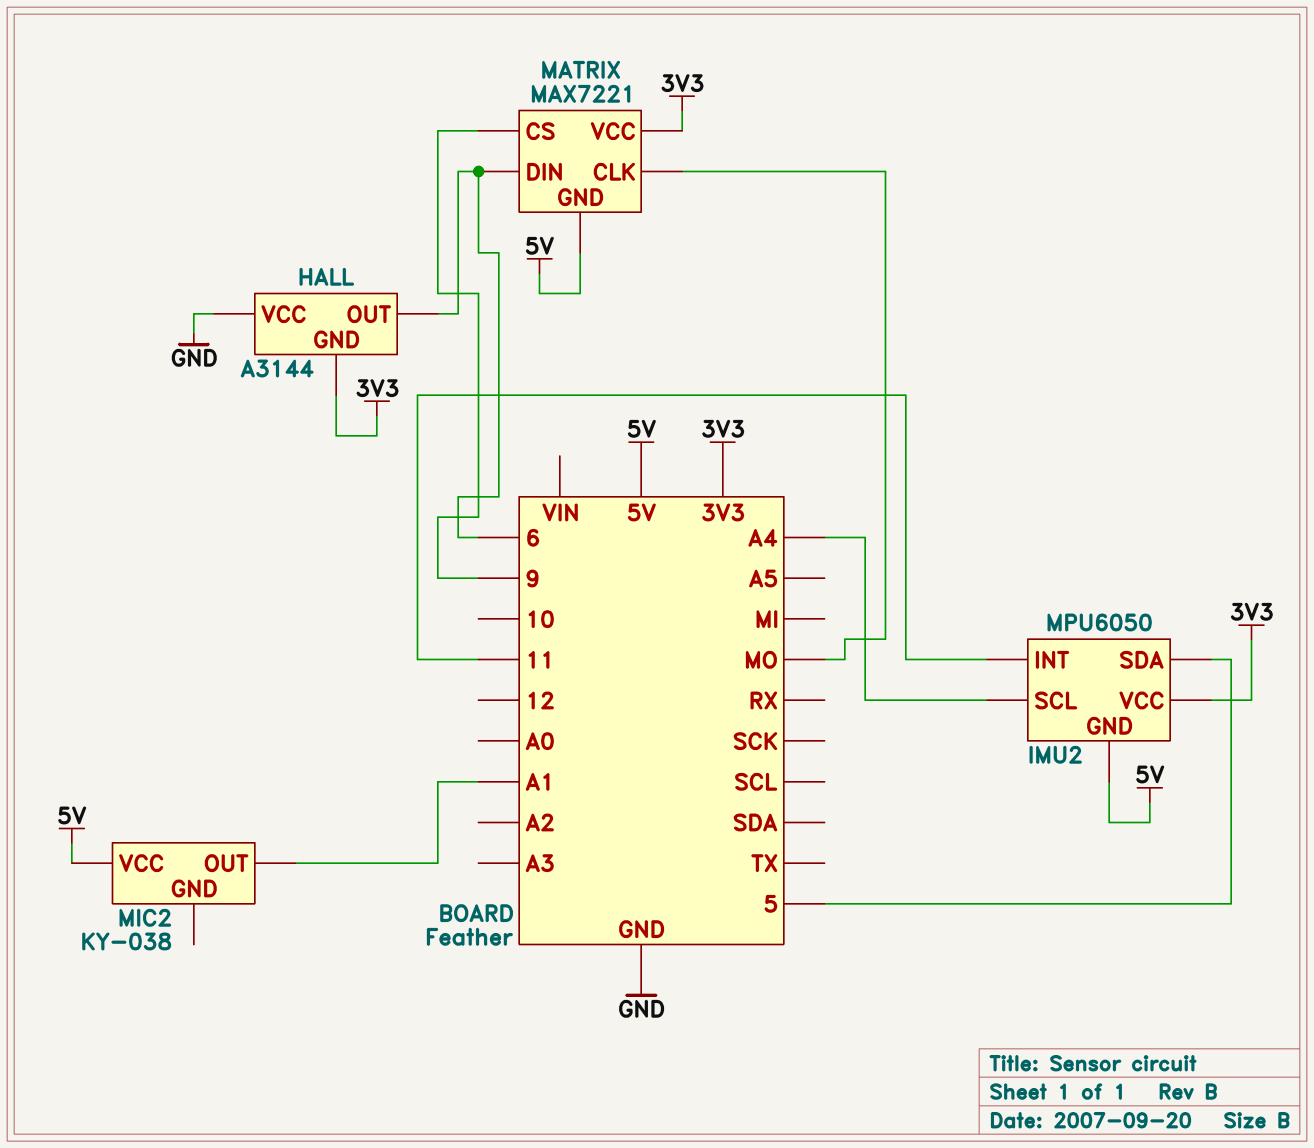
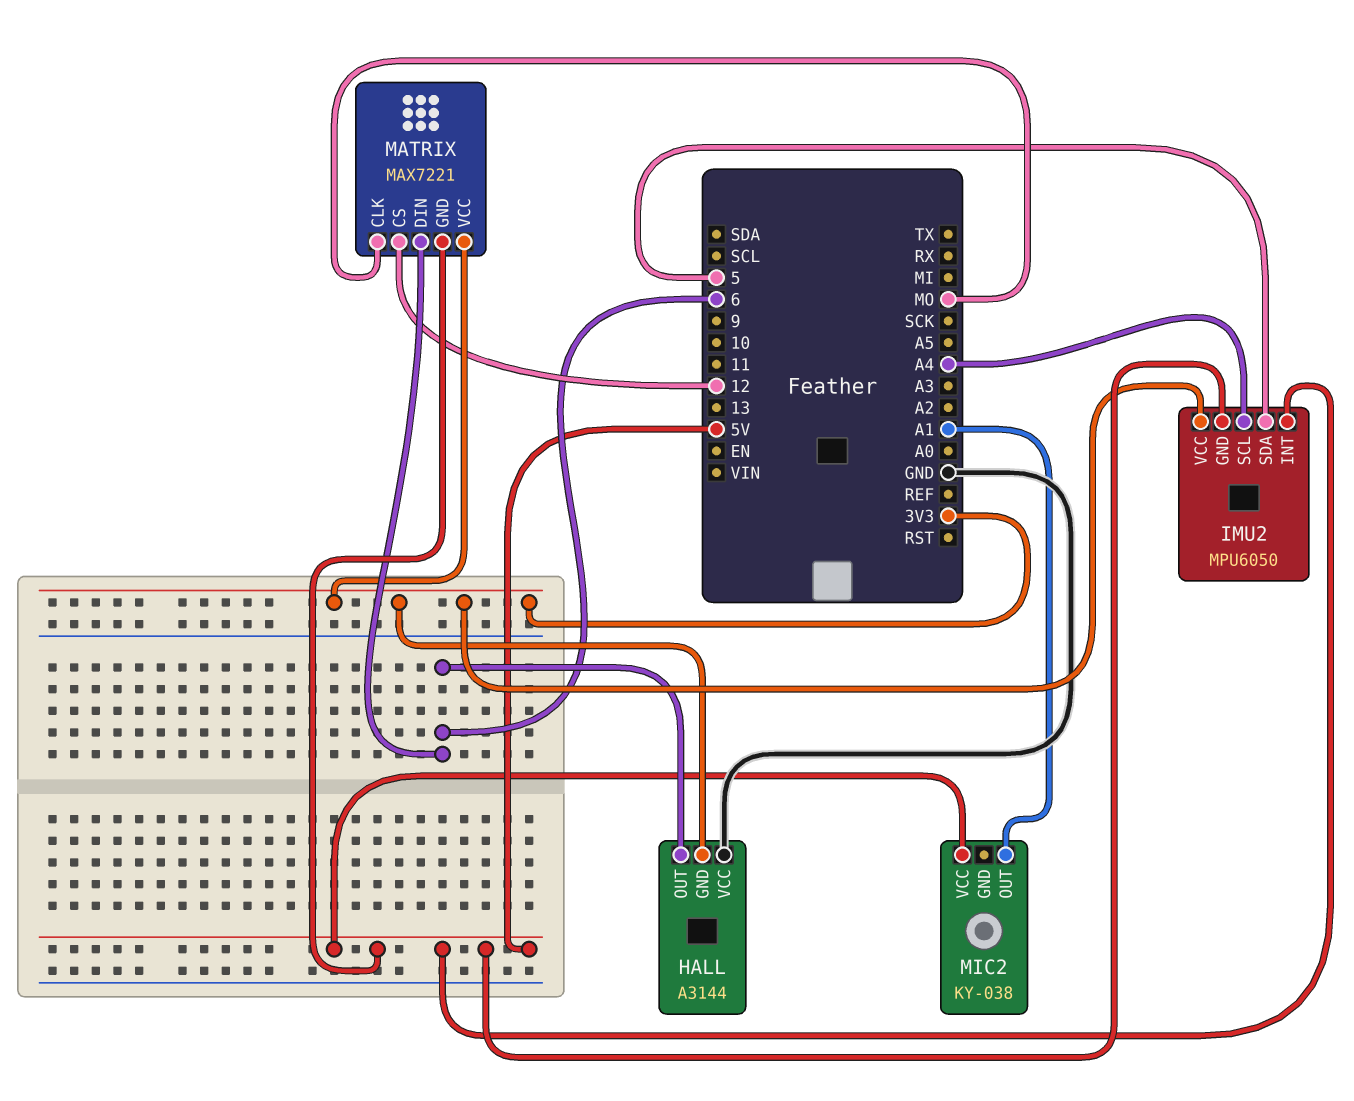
IMU2 pin INT: 11 -> 5V
MATRIX pin CS: 9 -> 12

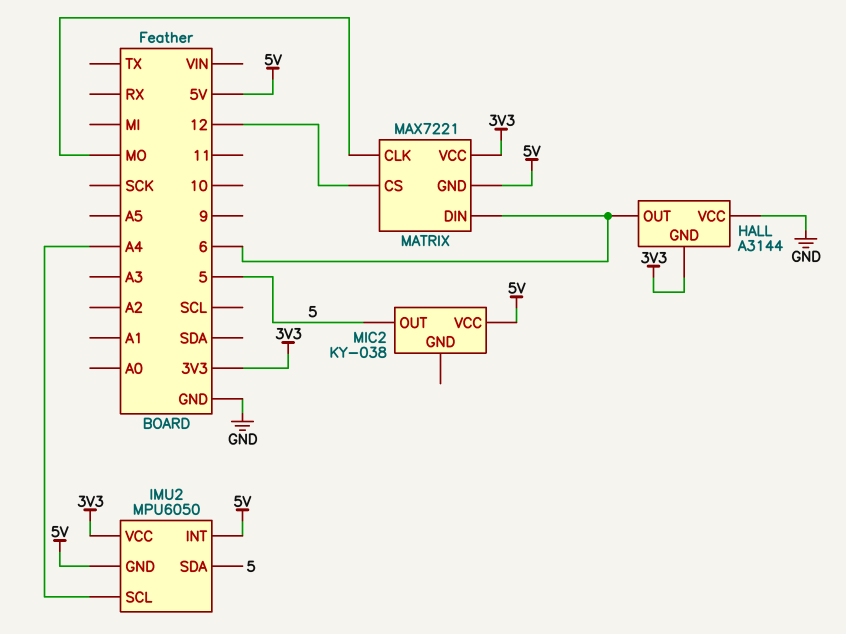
MIC2 pin OUT: A1 -> 5

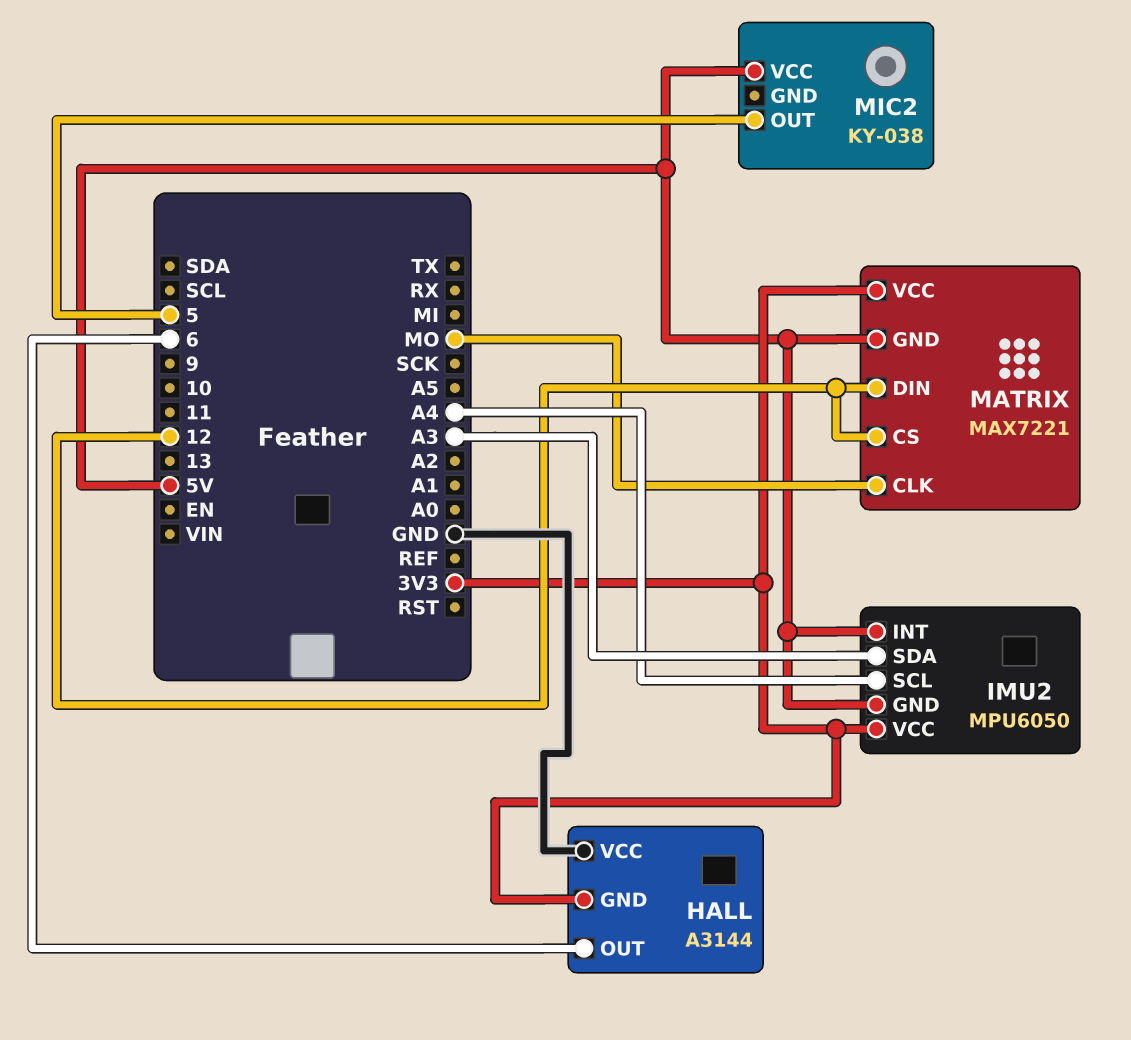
IMU2 pin SDA: 5 -> A3
MATRIX pin DIN: 6 -> 12

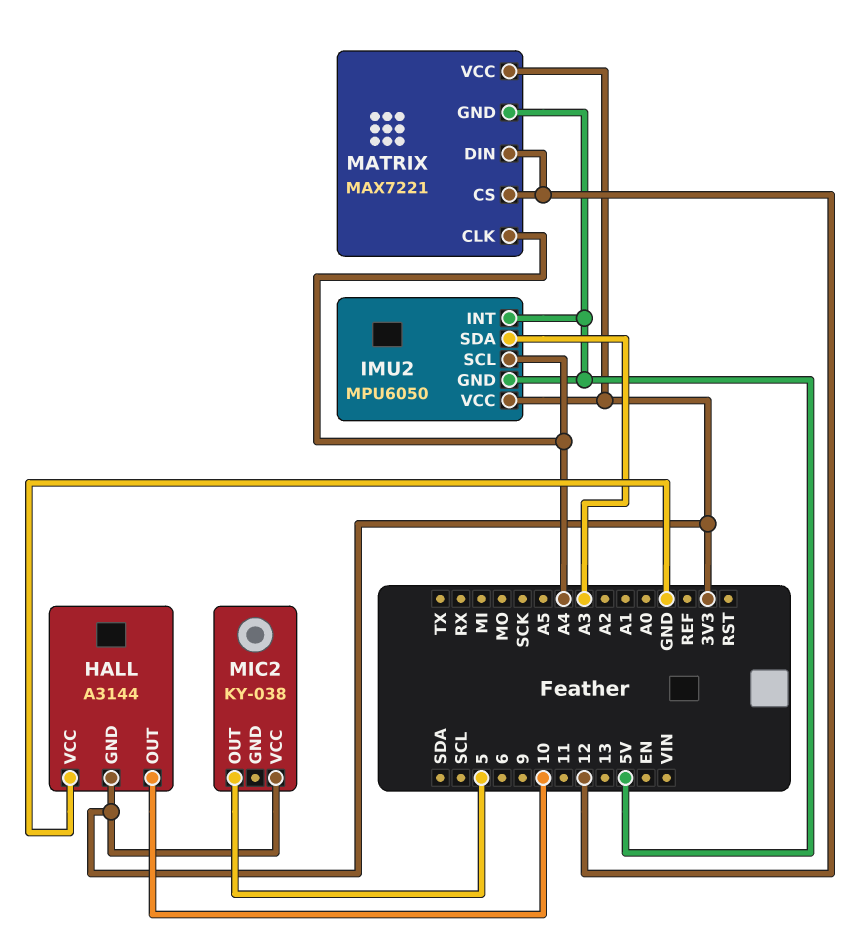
HALL pin OUT: 6 -> 10
MATRIX pin CLK: MO -> A4
MIC2 pin VCC: 5V -> 3V3

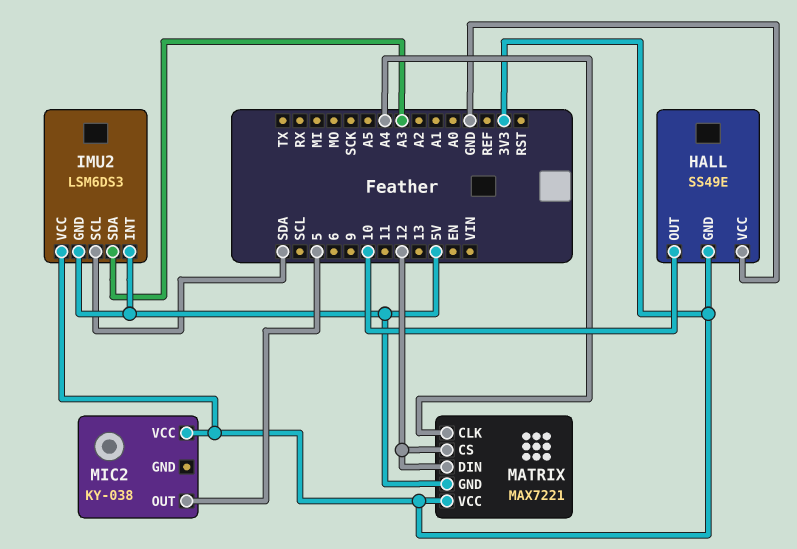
HALL: A3144 -> SS49E
IMU2: MPU6050 -> LSM6DS3
IMU2 pin SCL: A4 -> SDA

